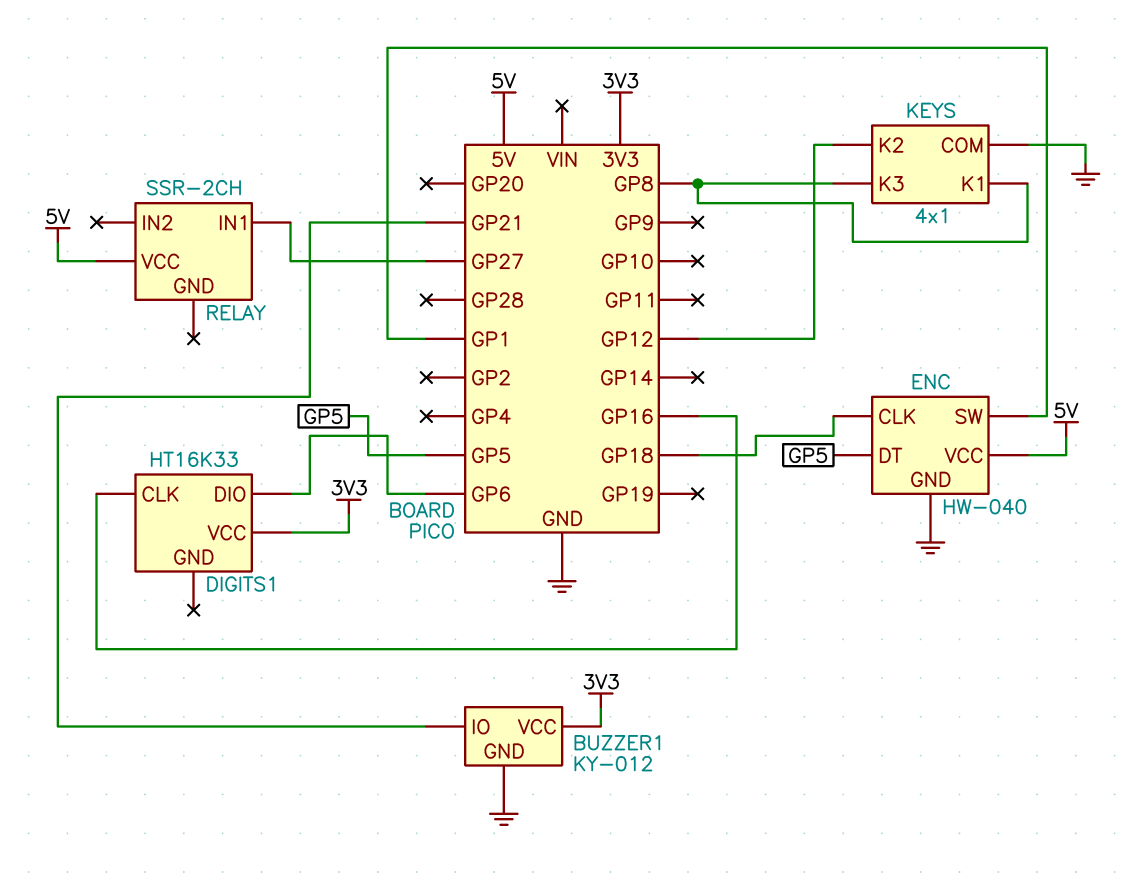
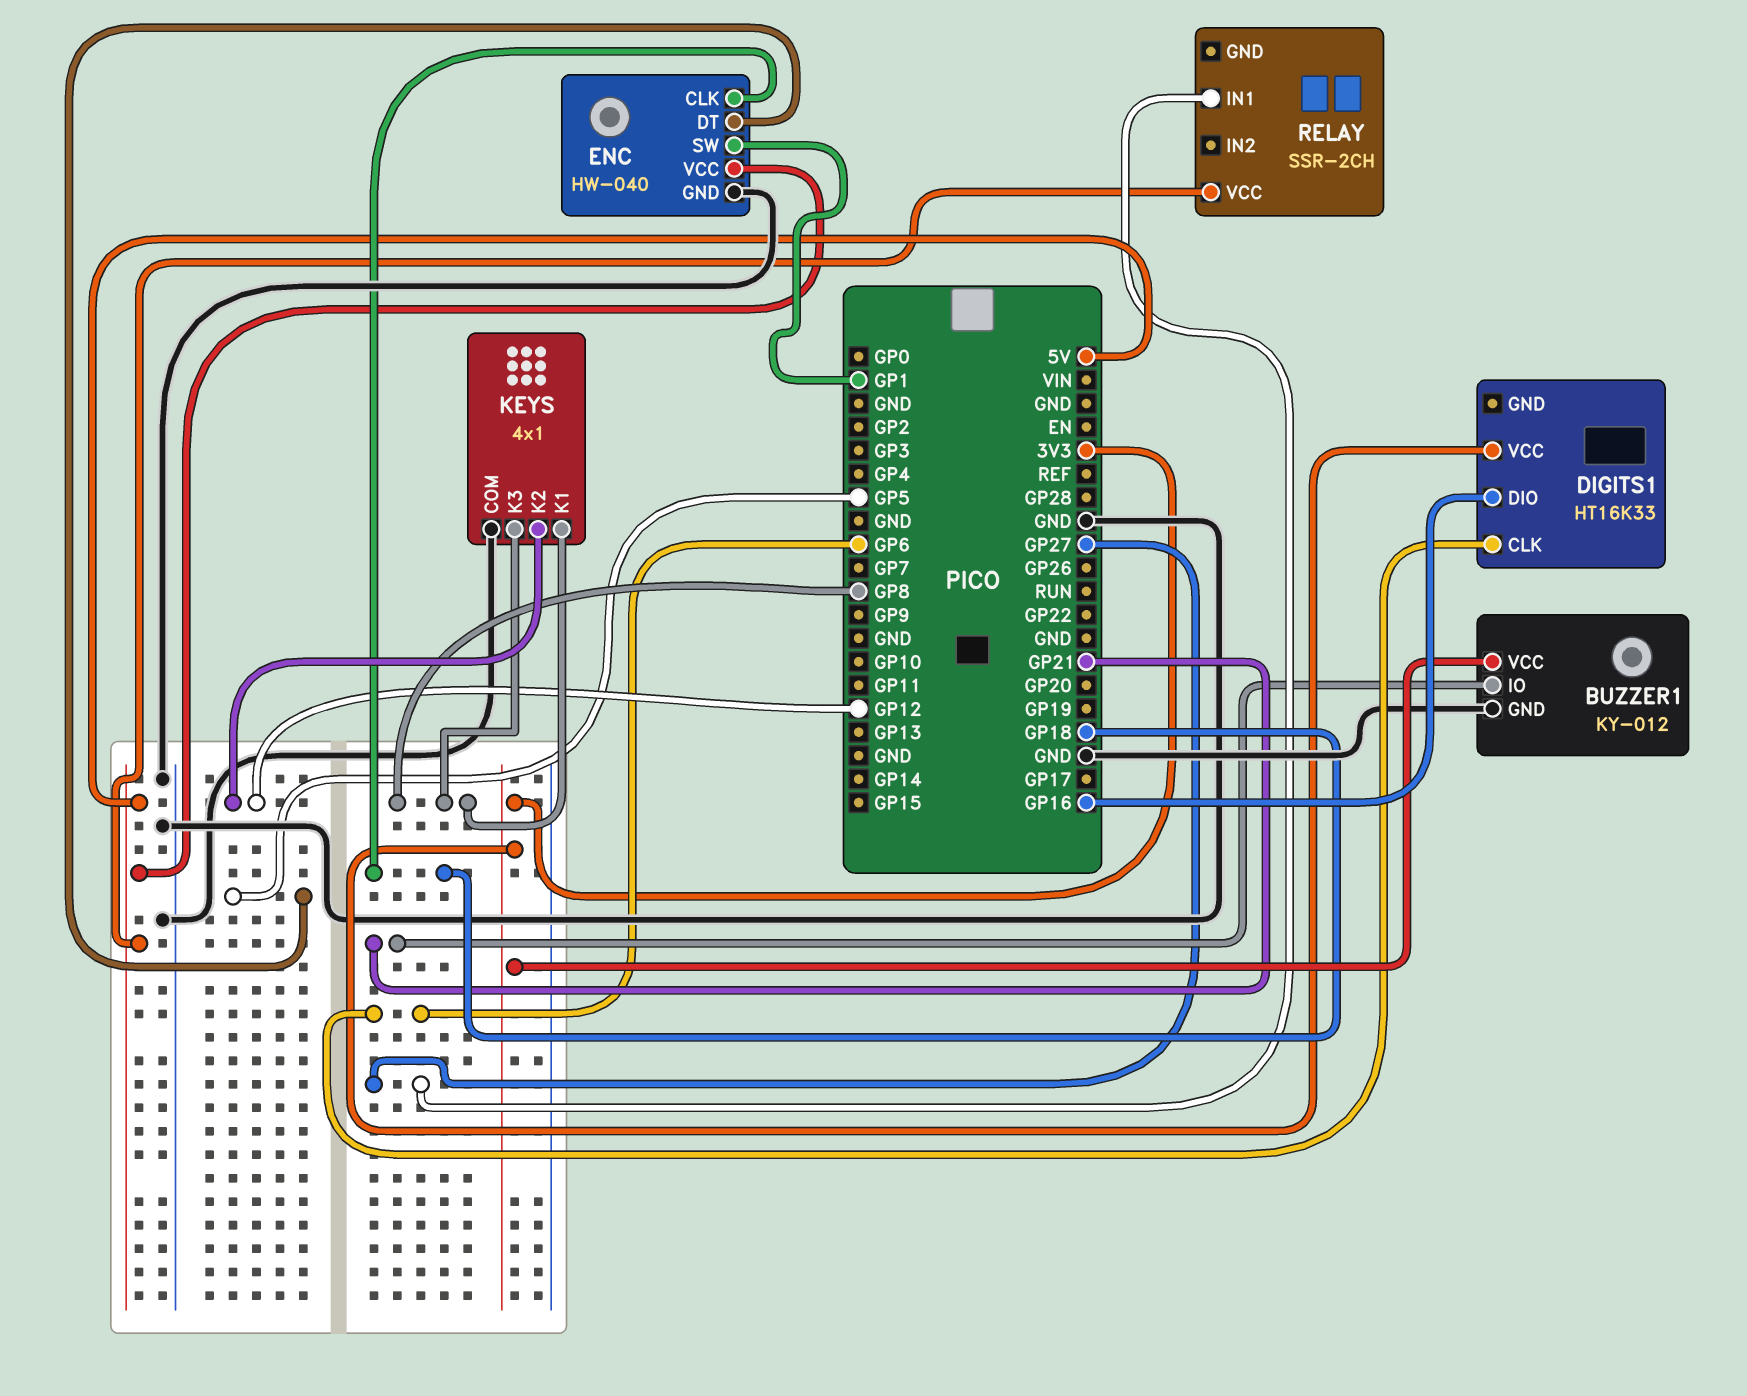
DIGITS1 pin CLK: GP16 -> GP6
DIGITS1 pin DIO: GP6 -> GP16

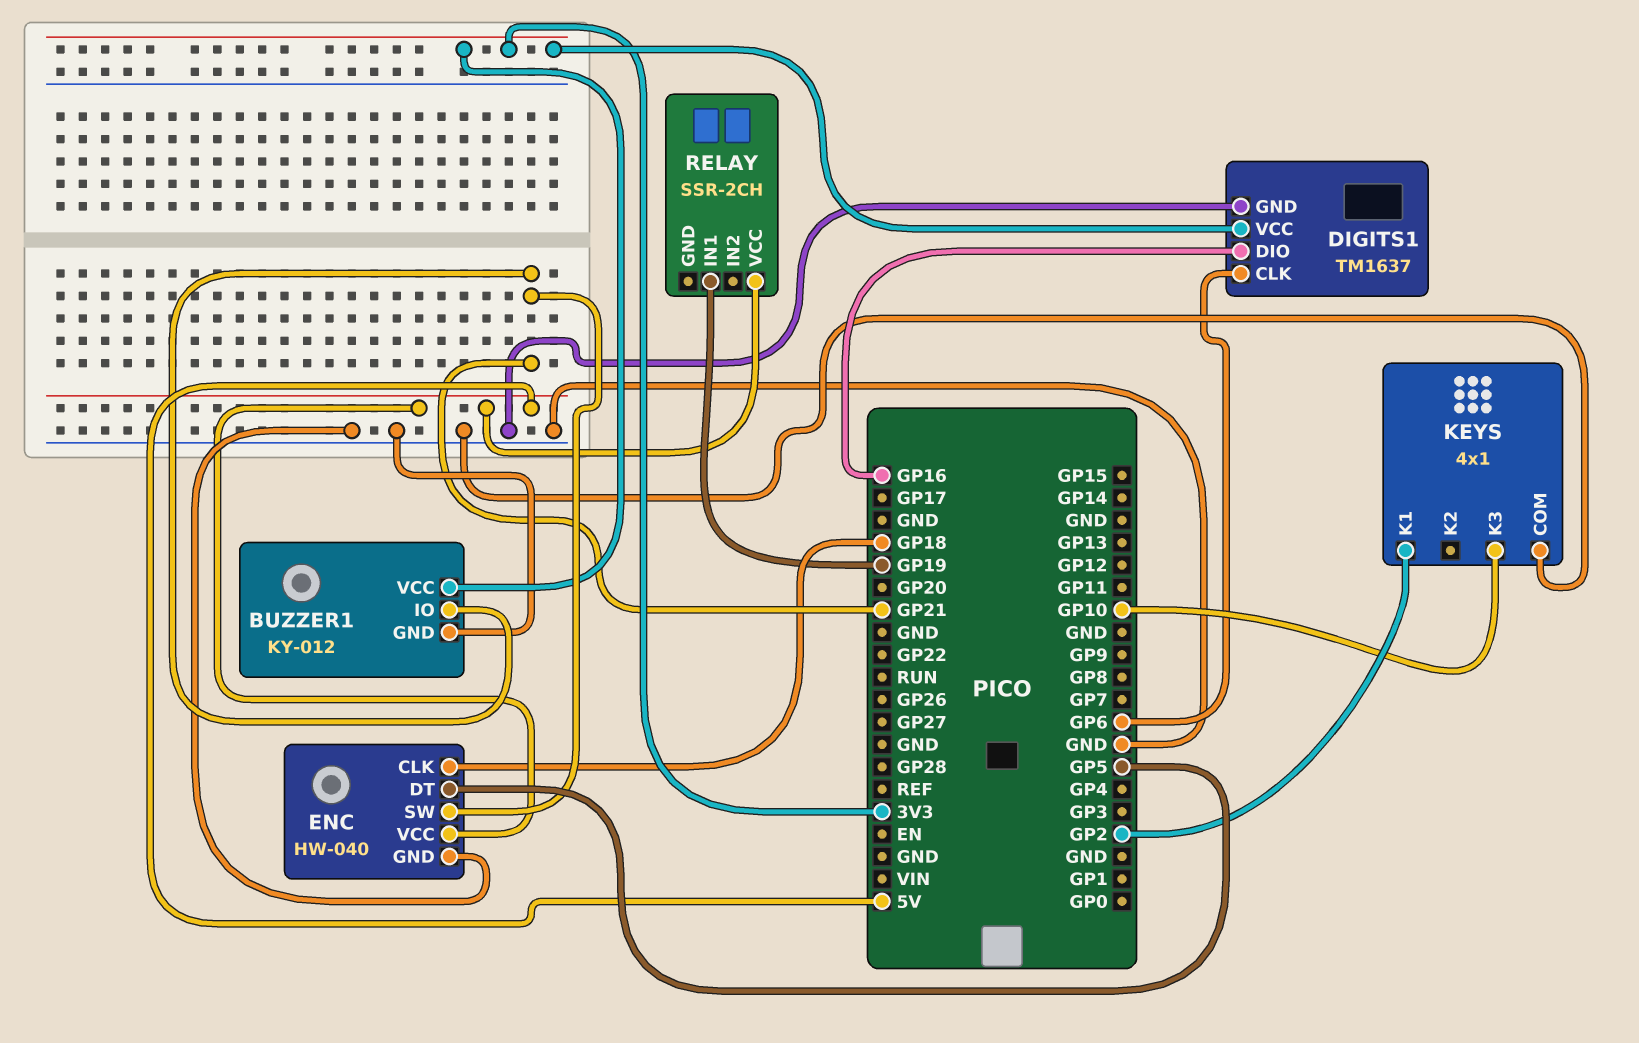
DIGITS1: HT16K33 -> TM1637
DIGITS1 pin GND: none -> GND
ENC pin SW: GP1 -> GP21
KEYS pin K1: GP8 -> GP2
KEYS pin K2: GP12 -> none
KEYS pin K3: GP8 -> GP10
RELAY pin IN1: GP27 -> GP19

